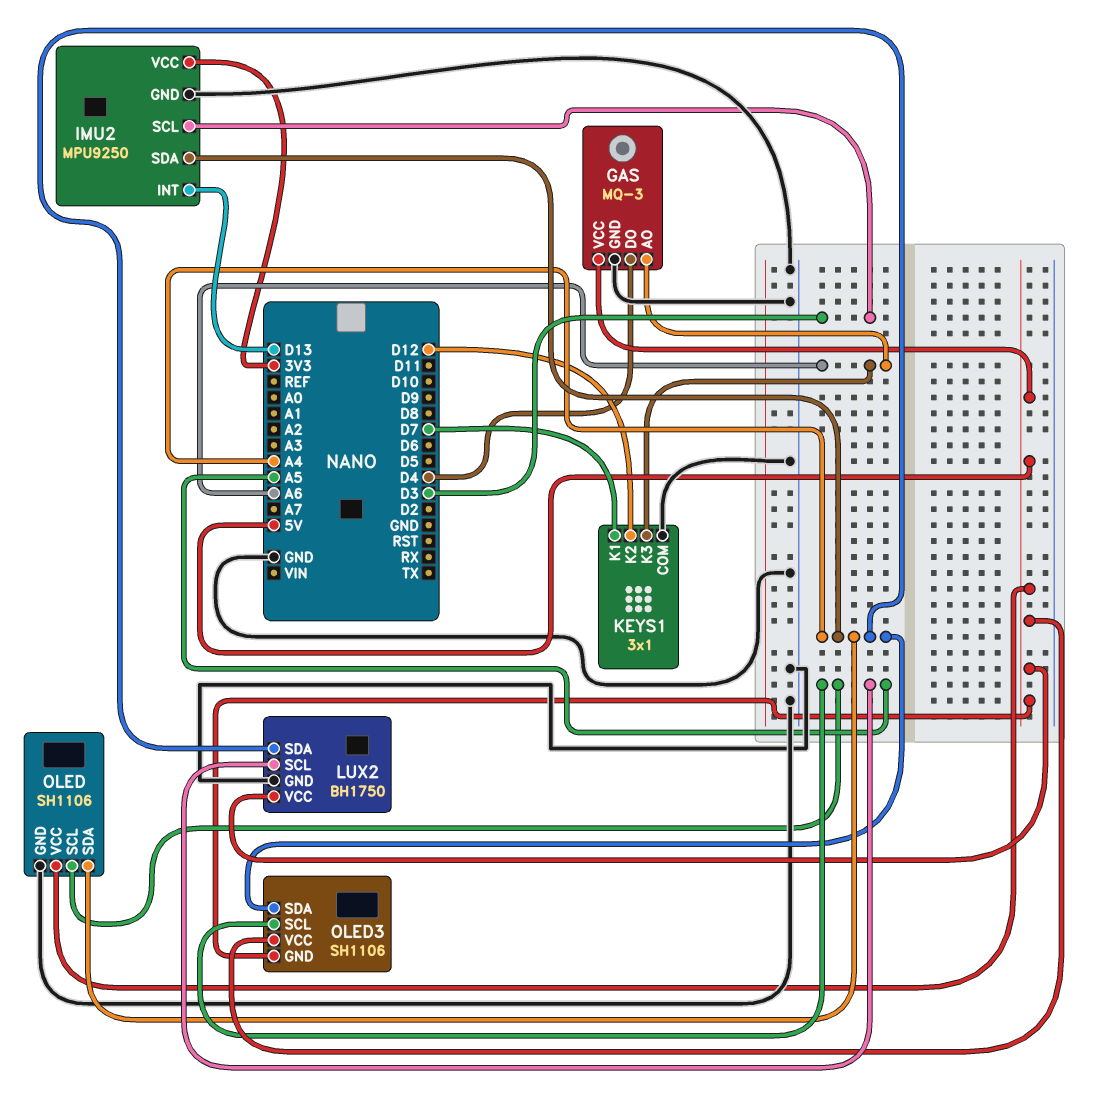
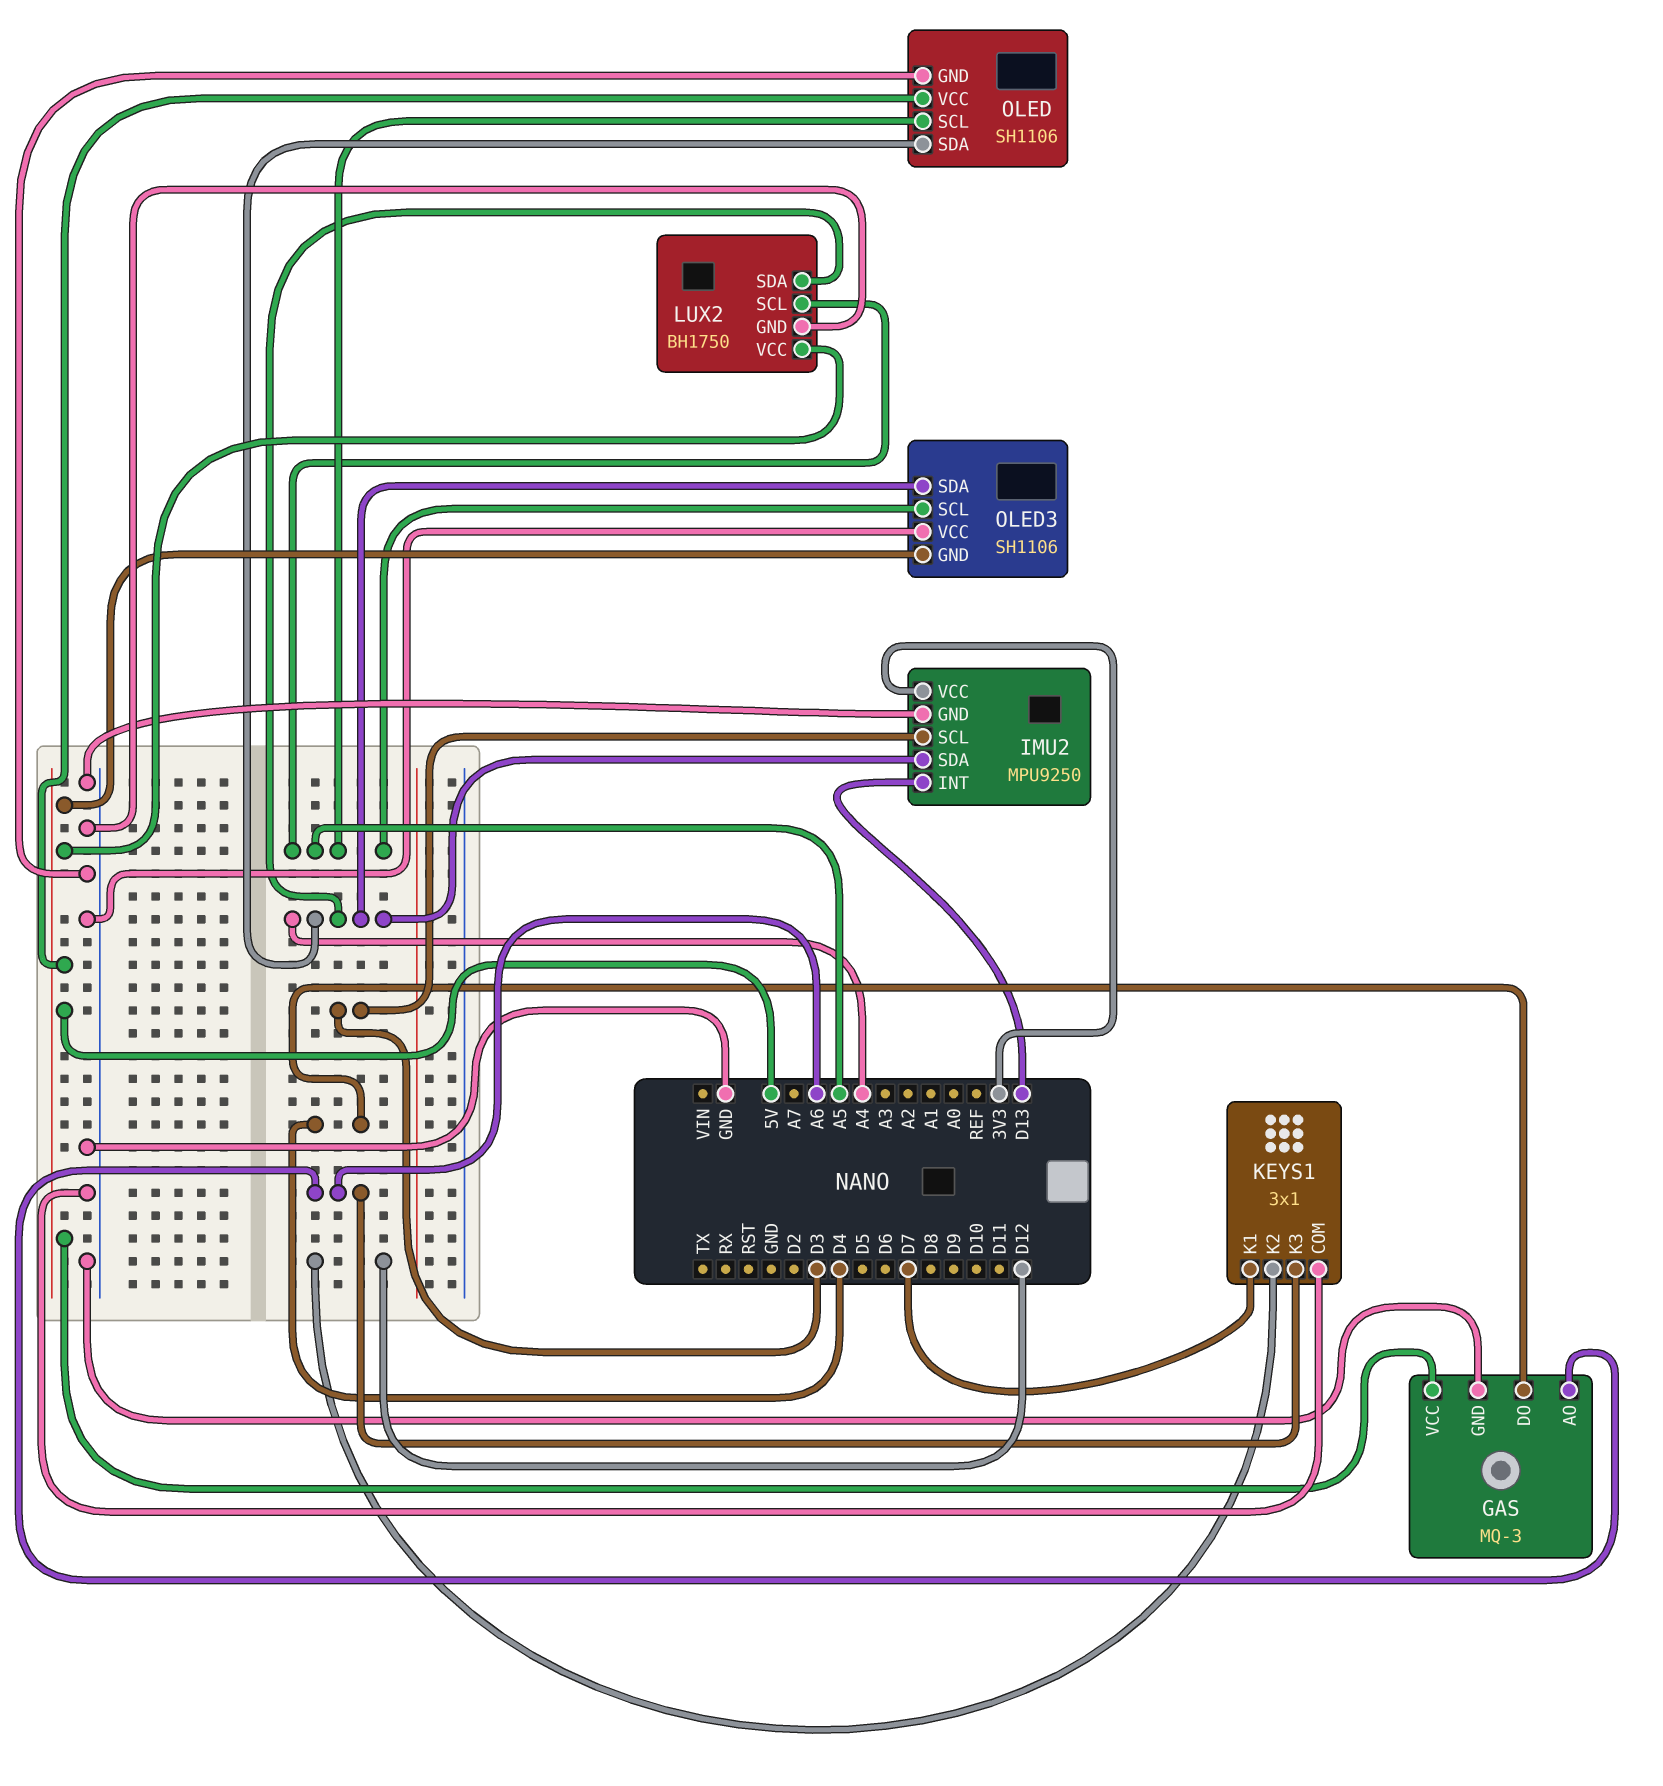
OLED3 pin VCC: 5V -> GND

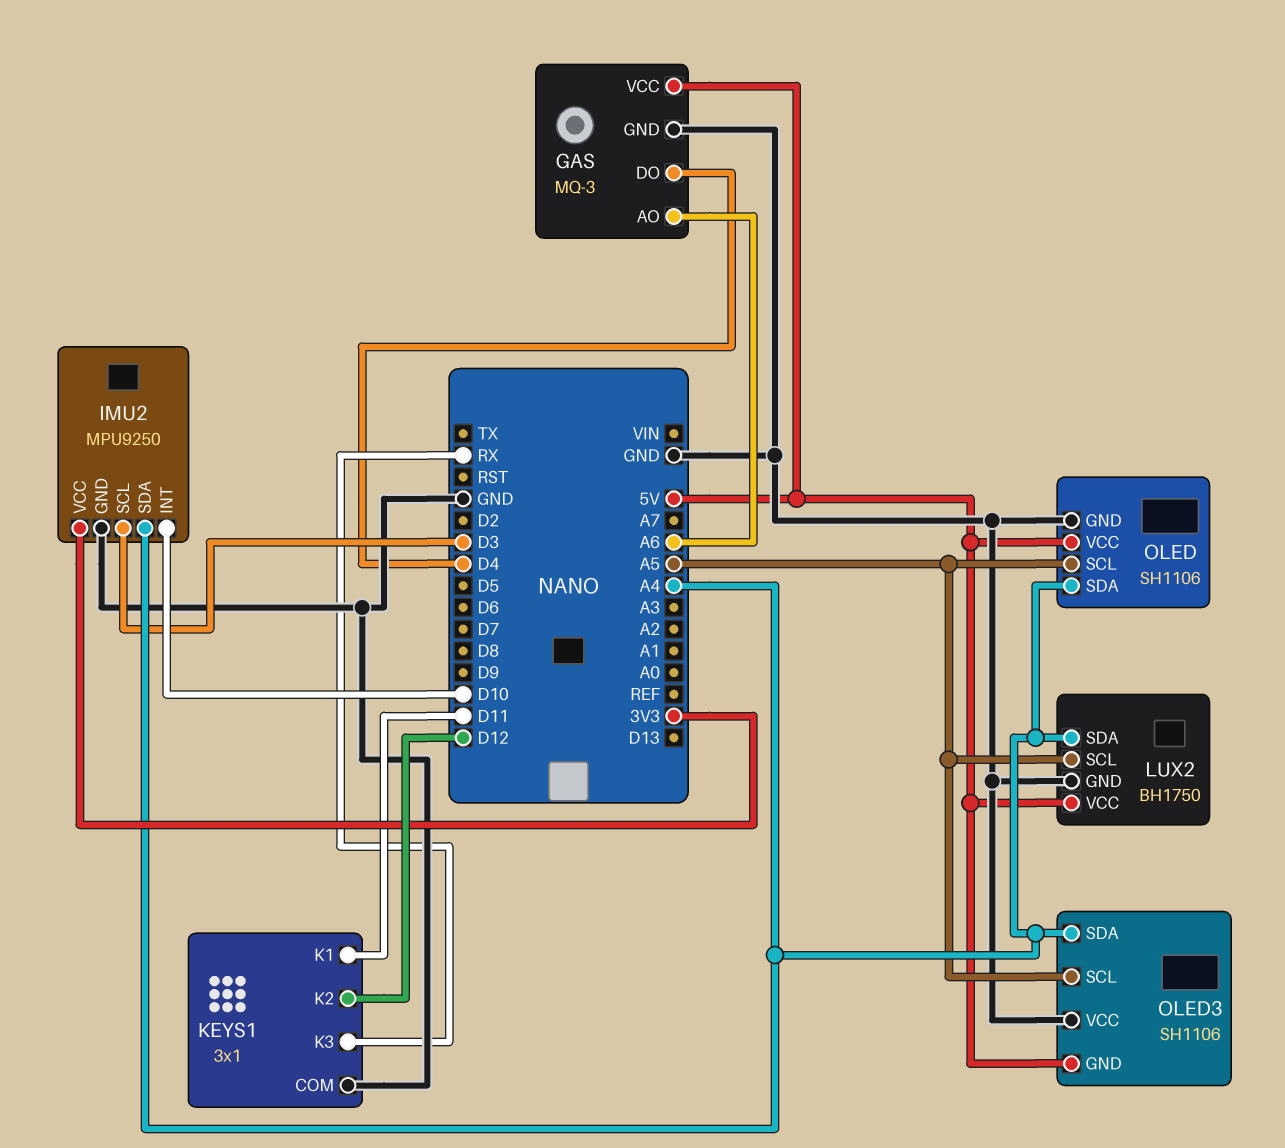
IMU2 pin INT: D13 -> D10
KEYS1 pin K1: D7 -> D11
KEYS1 pin K3: A6 -> RX

